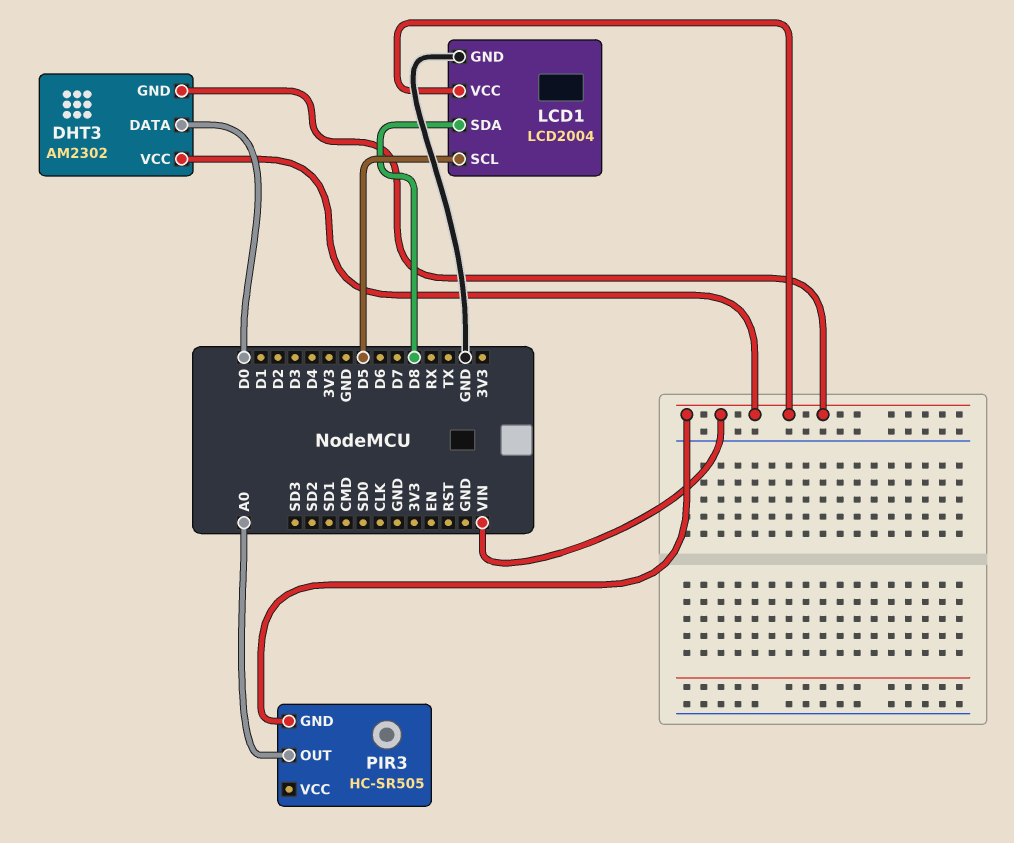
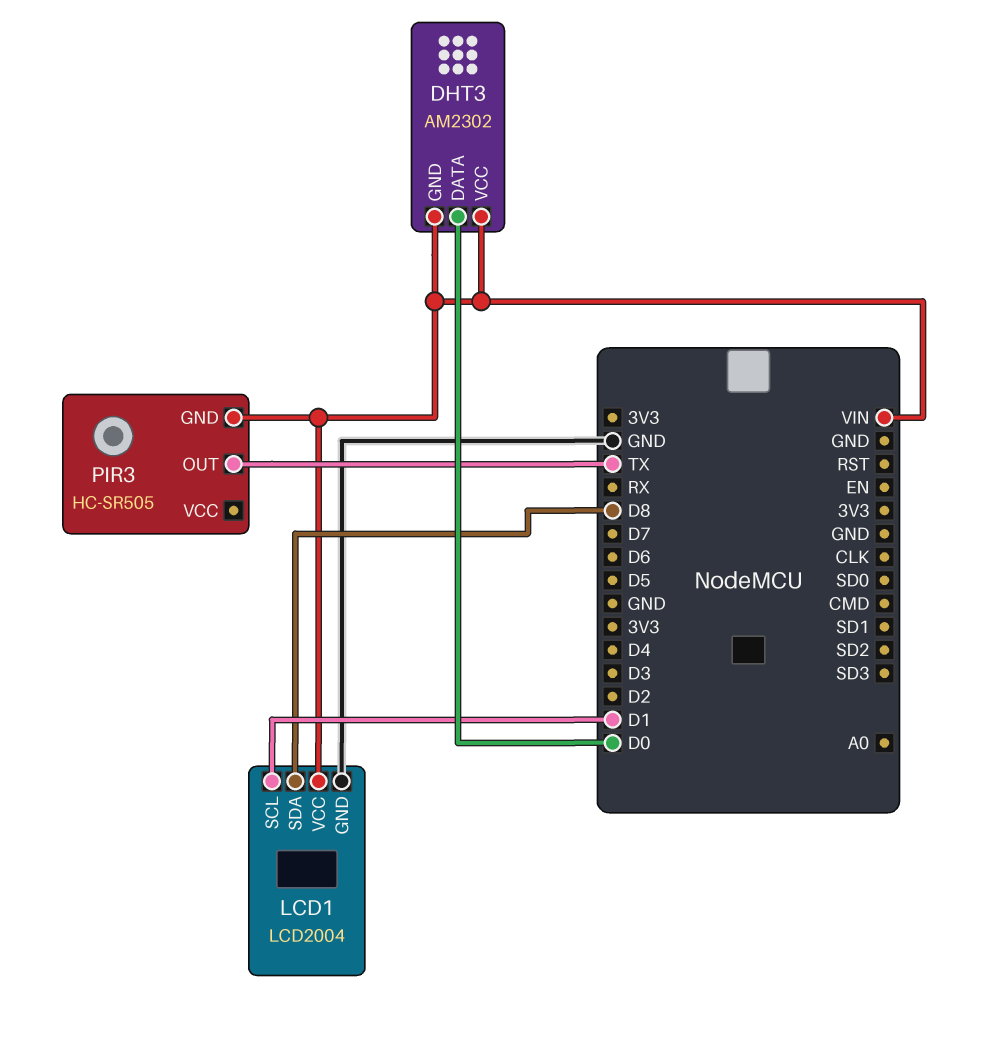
LCD1 pin SCL: D5 -> D1
PIR3 pin OUT: A0 -> TX

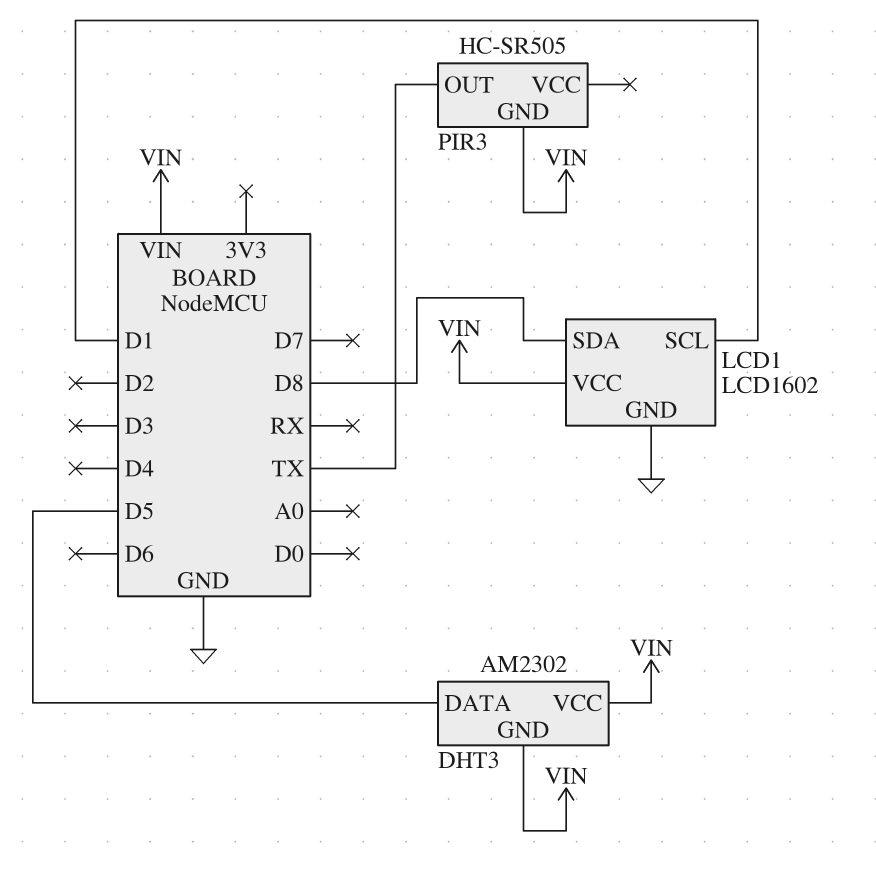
DHT3 pin DATA: D0 -> D5
LCD1: LCD2004 -> LCD1602

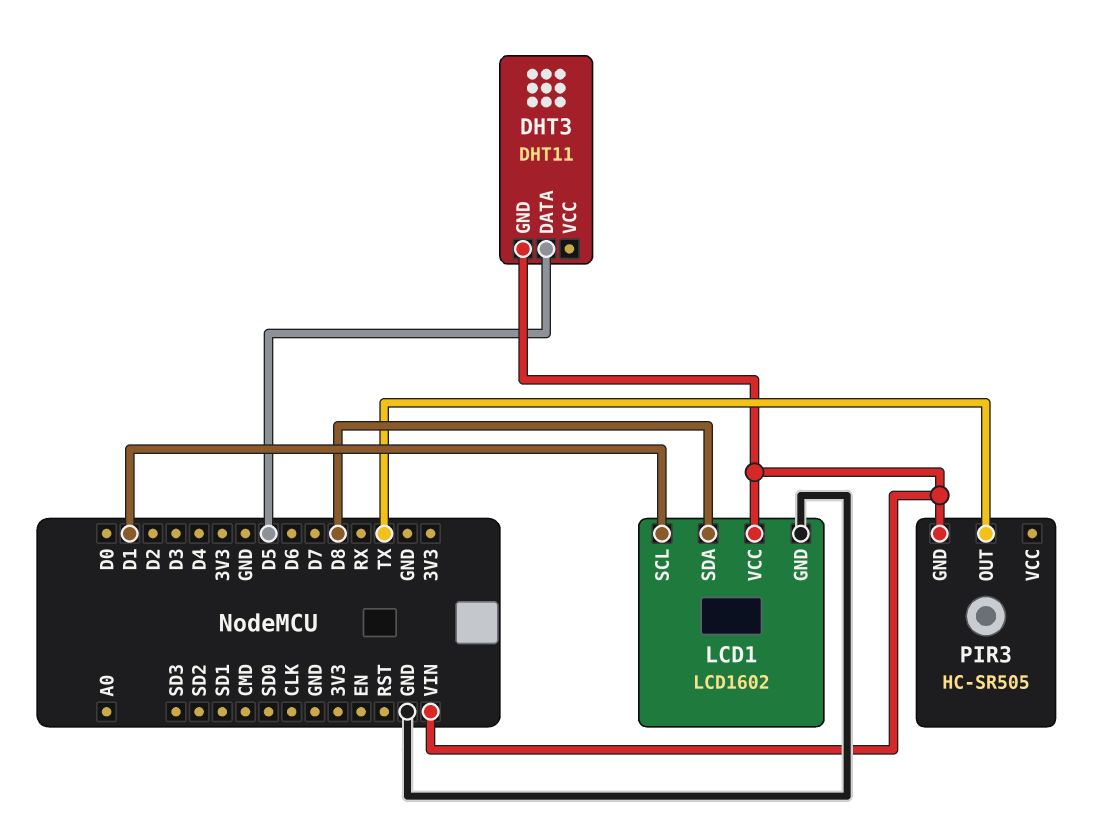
DHT3: AM2302 -> DHT11
DHT3 pin VCC: VIN -> none

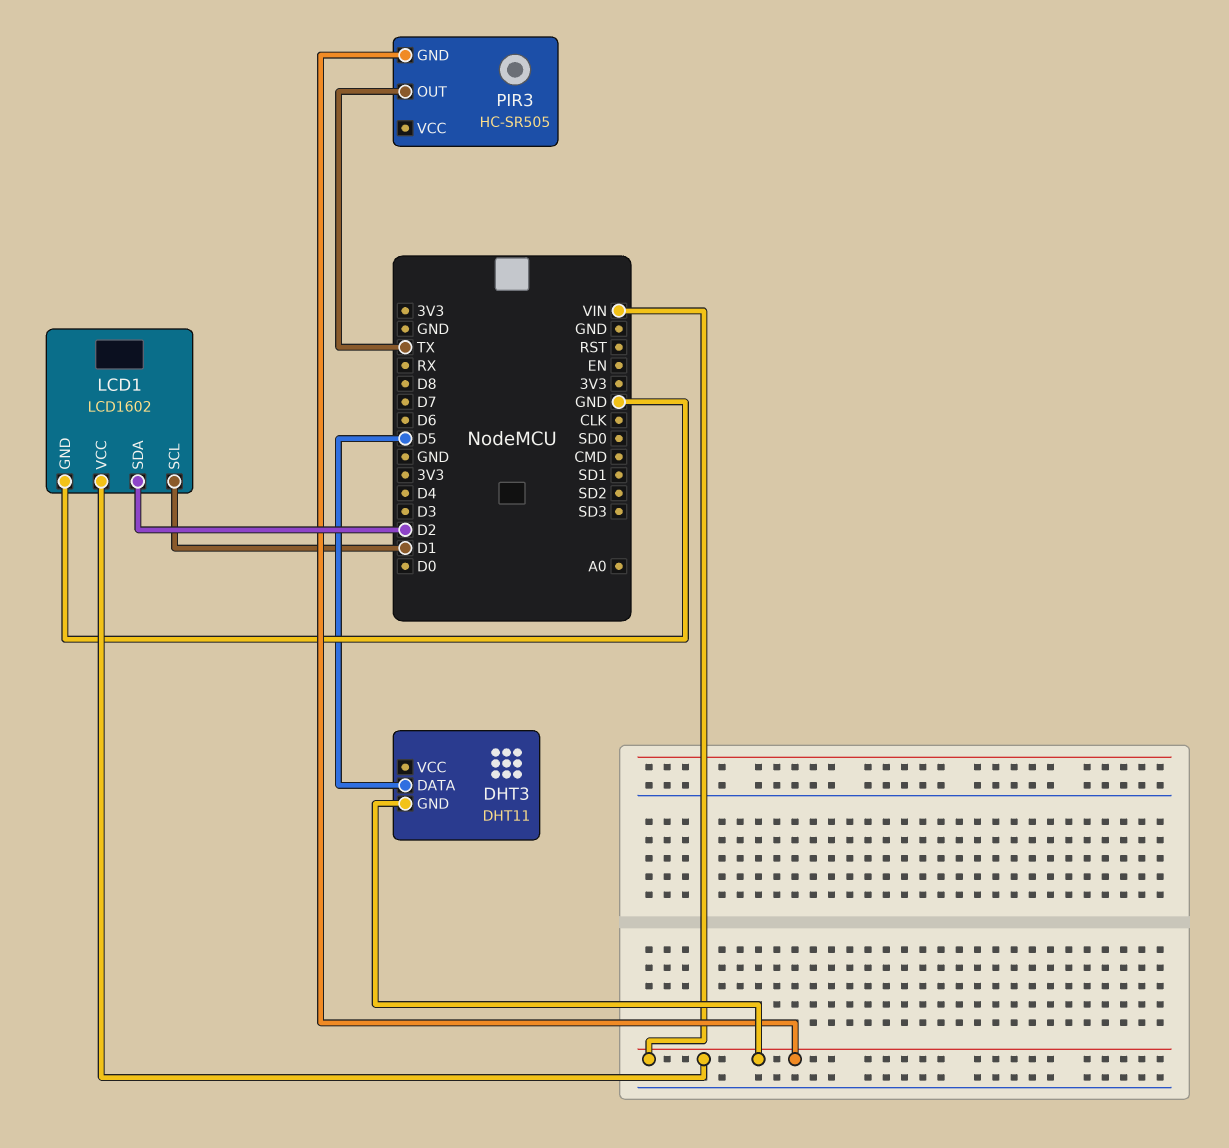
LCD1 pin SDA: D8 -> D2

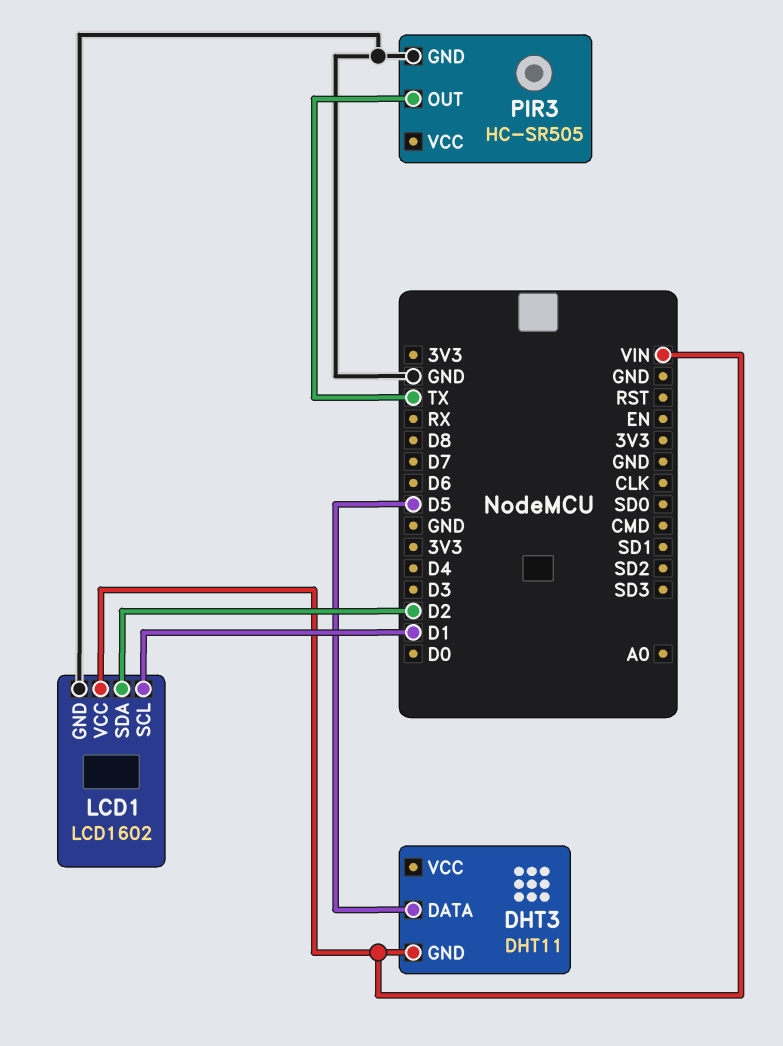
PIR3 pin GND: VIN -> GND

